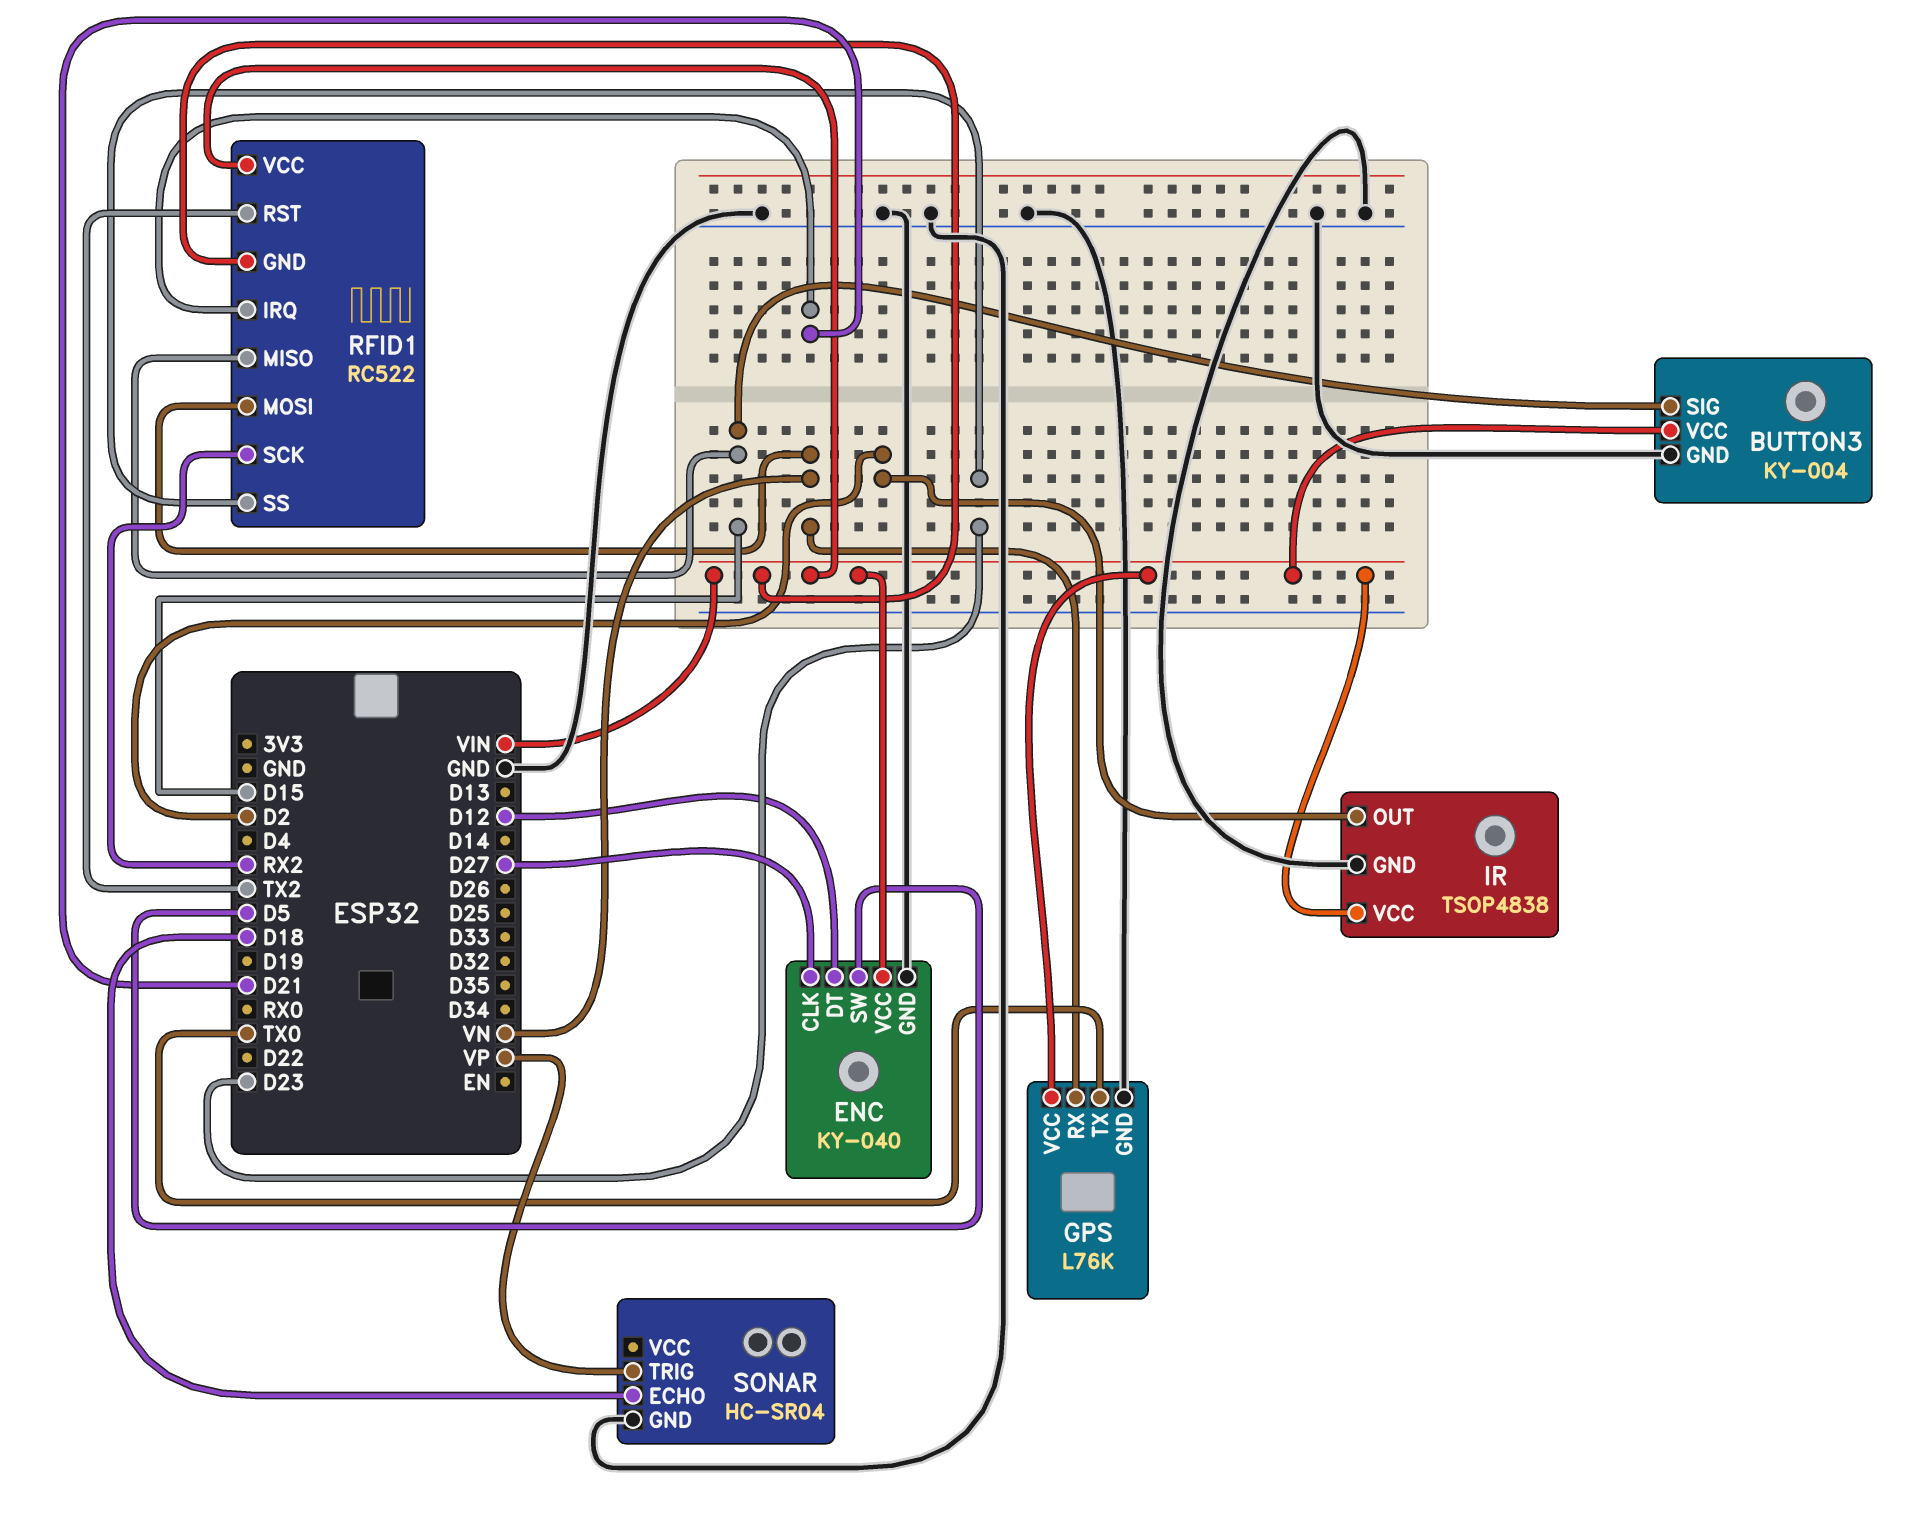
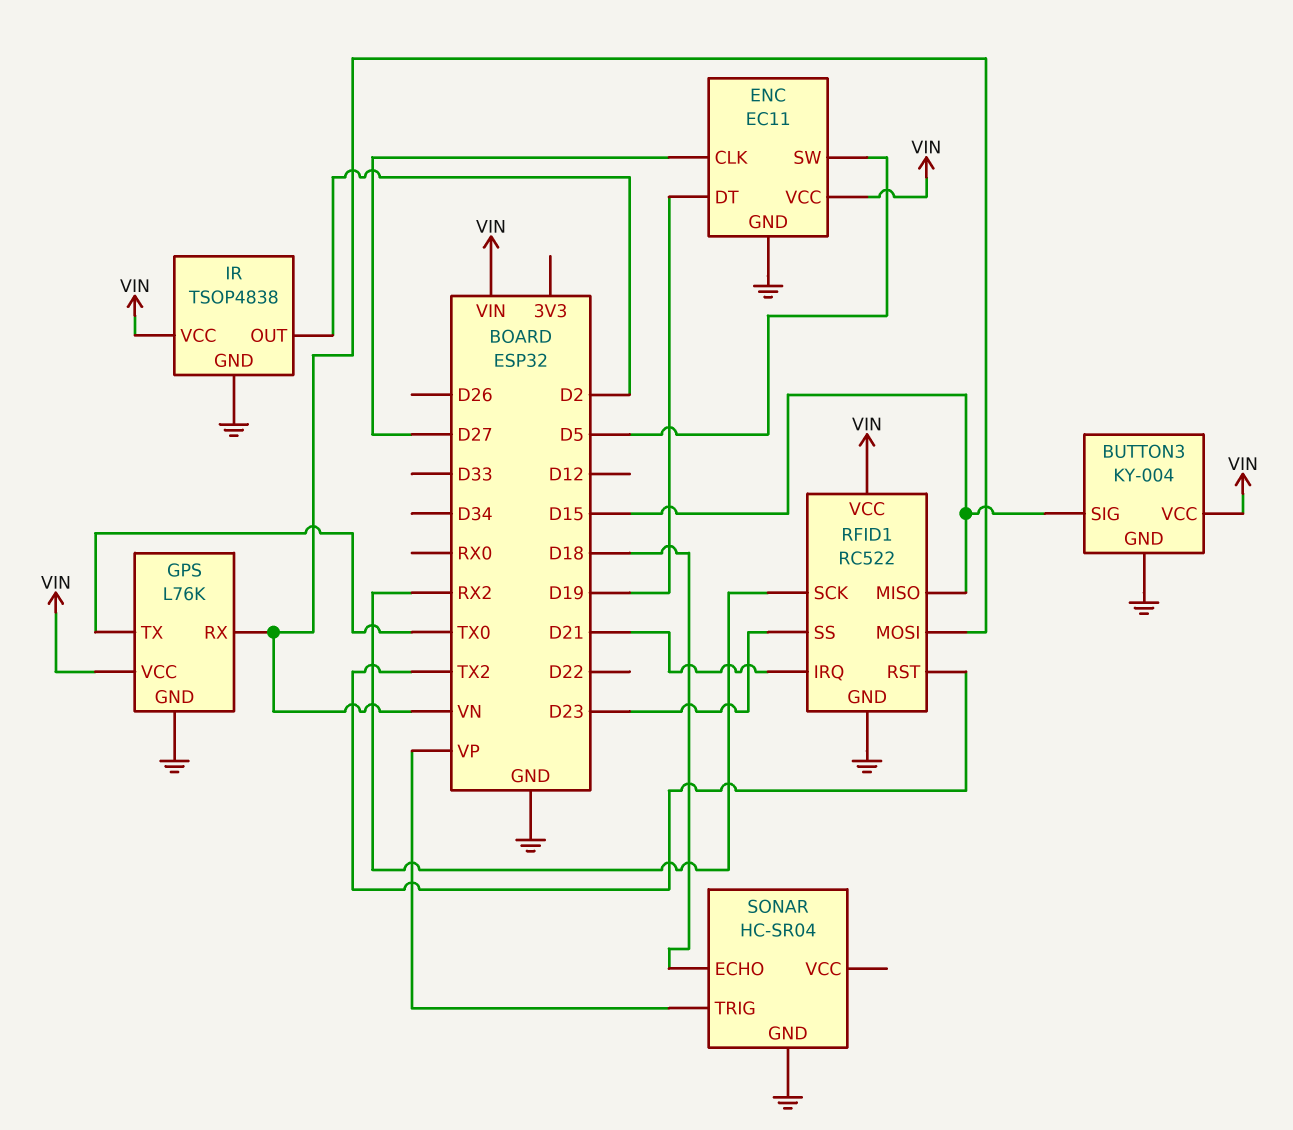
ENC: KY-040 -> EC11
ENC pin DT: D12 -> D19
RFID1 pin GND: VIN -> GND

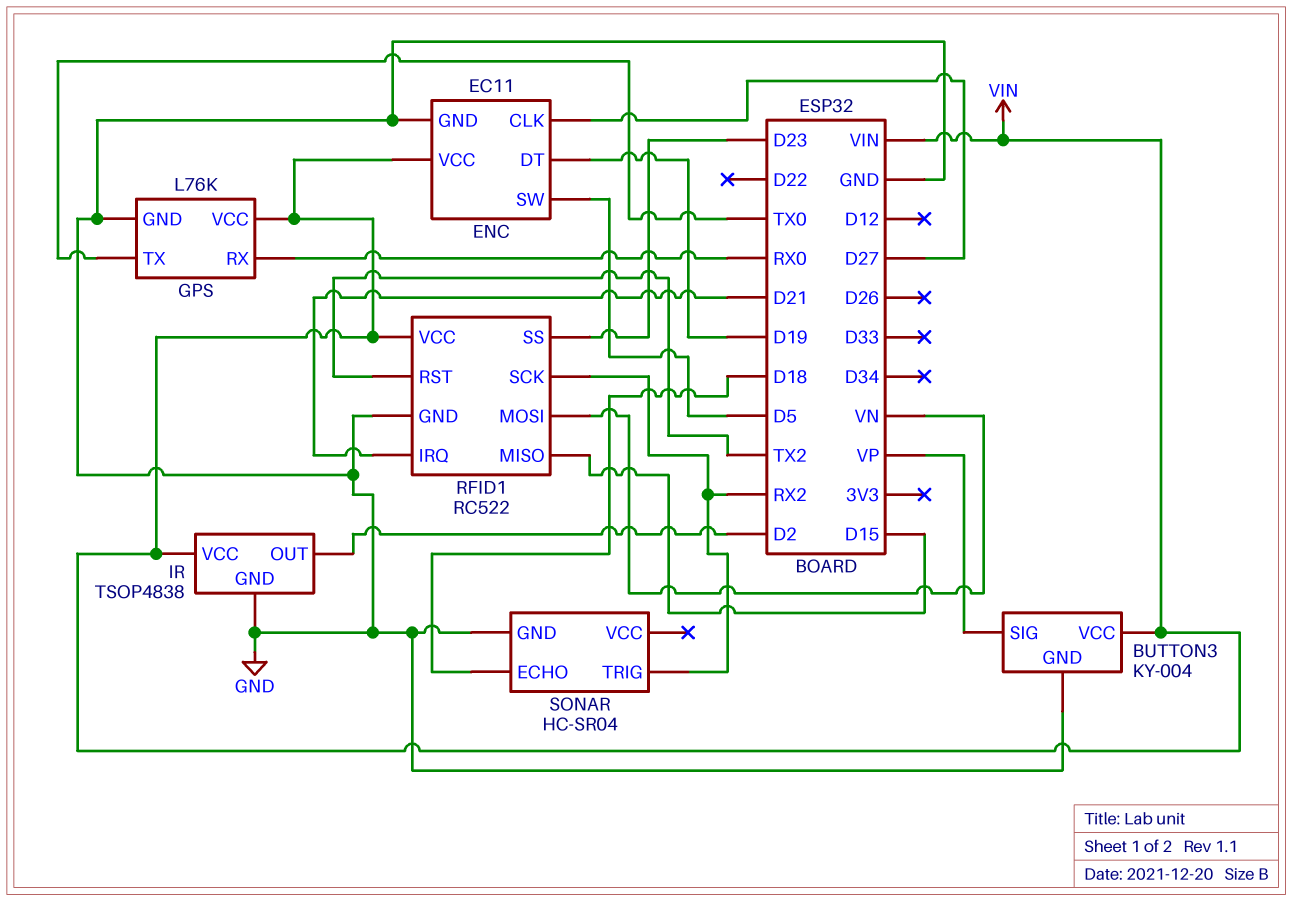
BUTTON3 pin SIG: D15 -> VP
GPS pin RX: VN -> RX0
SONAR pin TRIG: VP -> RX2

